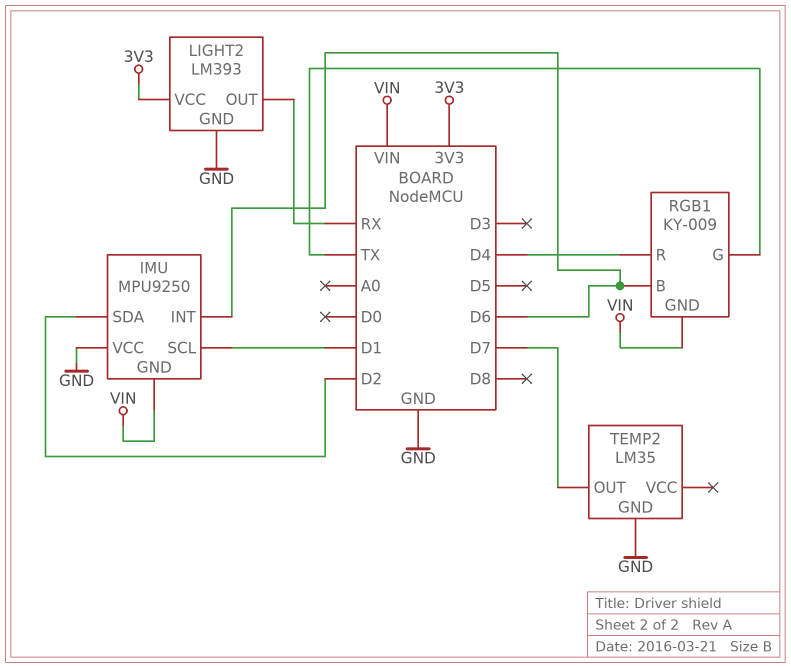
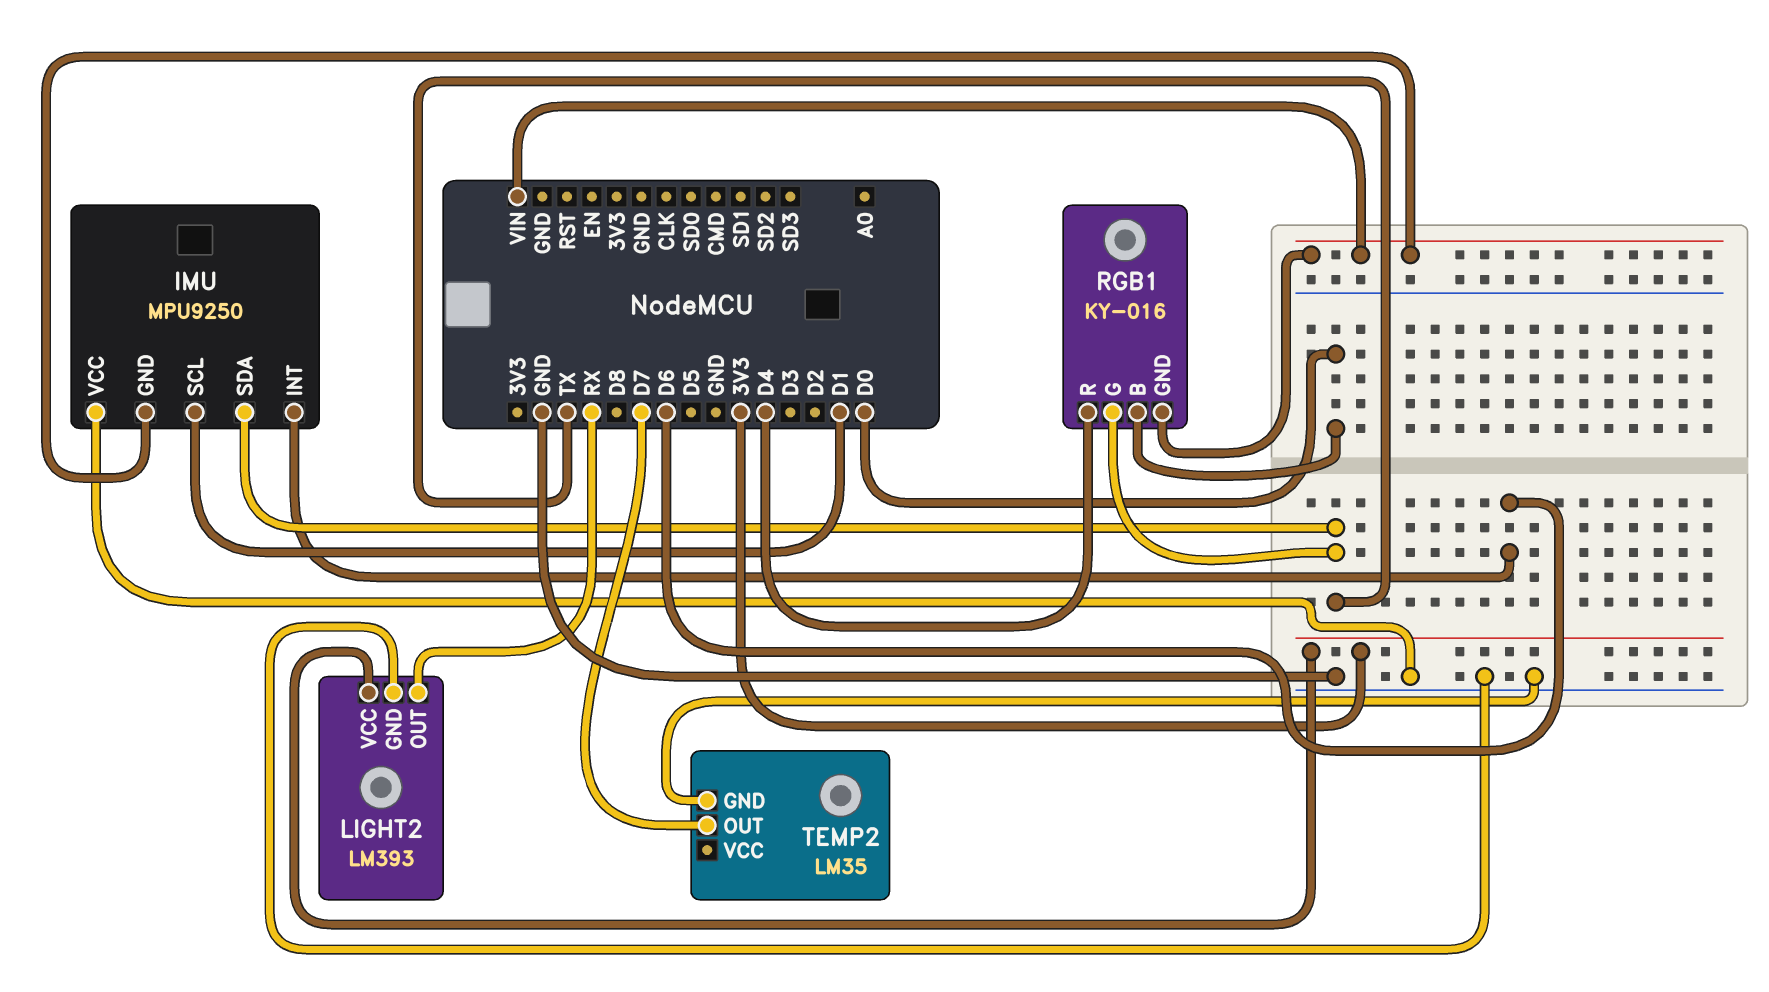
IMU pin SDA: D2 -> TX
RGB1: KY-009 -> KY-016
RGB1 pin B: D6 -> D0

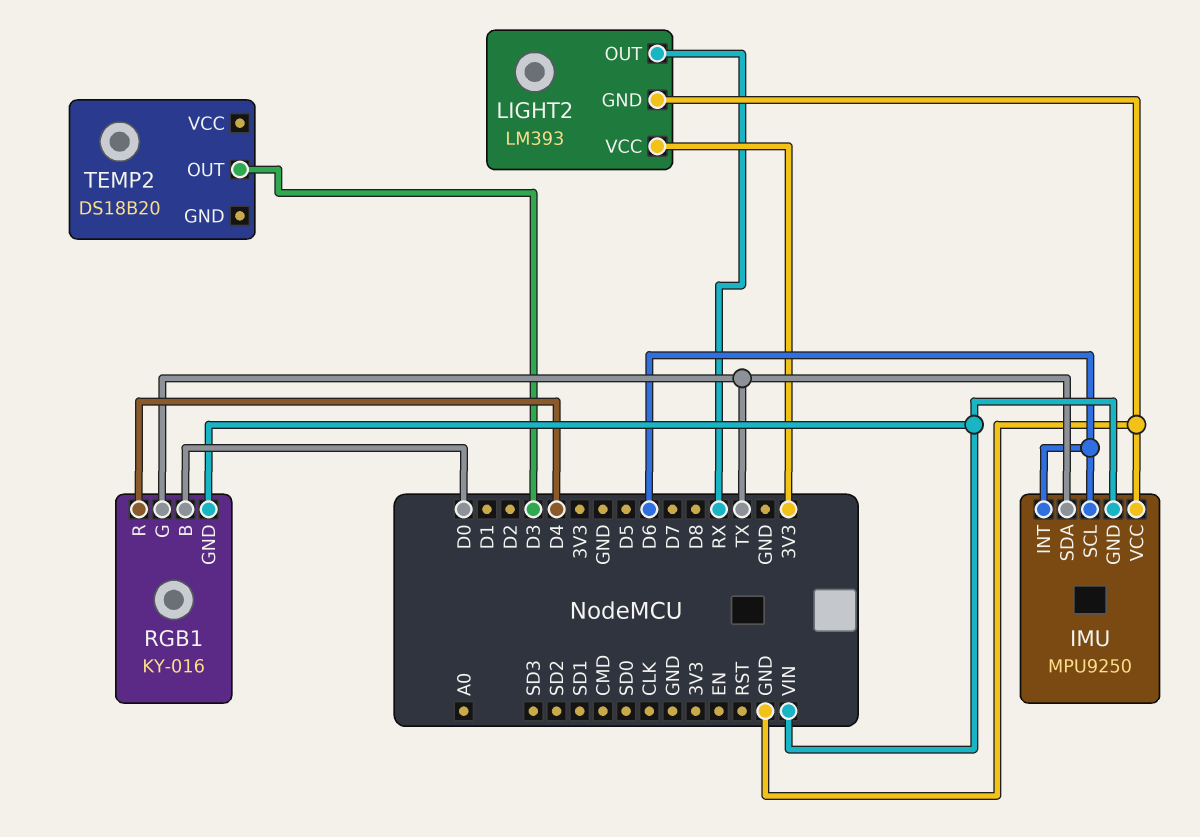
IMU pin SCL: D1 -> D6
TEMP2: LM35 -> DS18B20
TEMP2 pin GND: GND -> none
TEMP2 pin OUT: D7 -> D3

